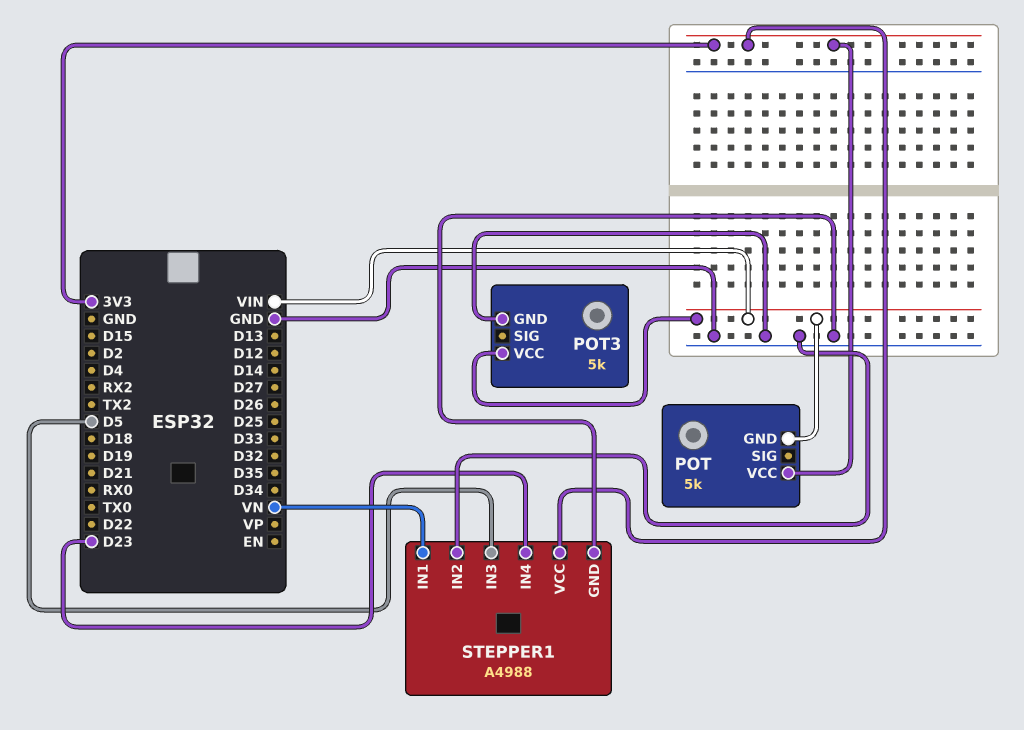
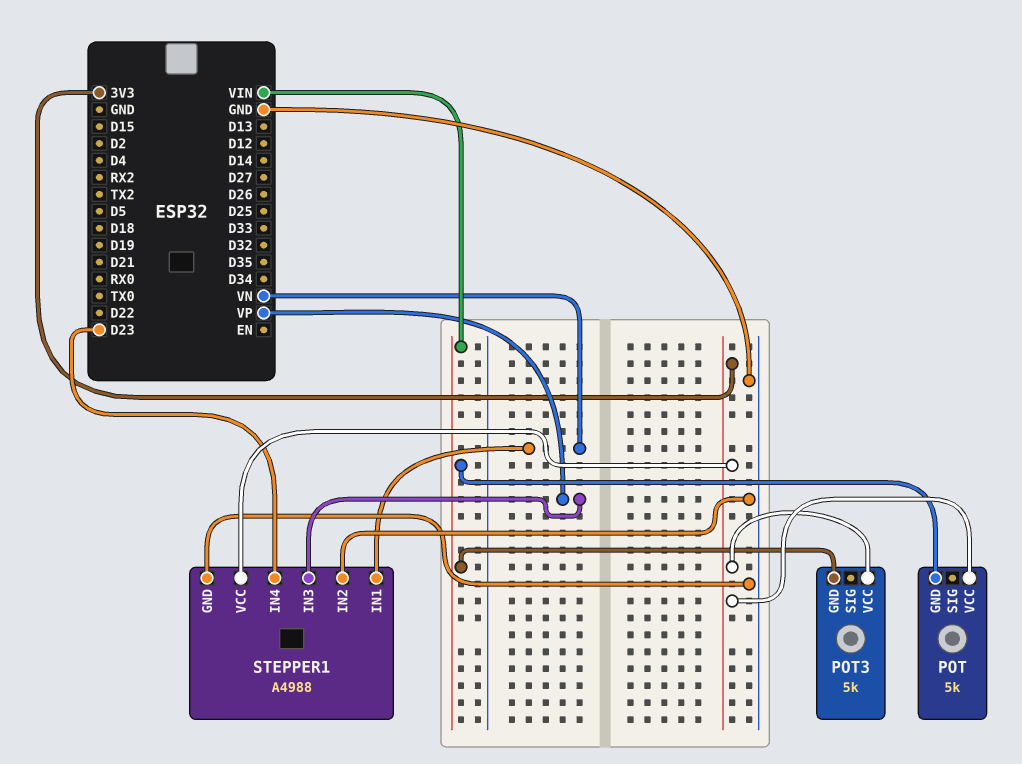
POT3 pin GND: GND -> VIN
POT3 pin VCC: VIN -> 3V3
STEPPER1 pin IN3: D5 -> VP

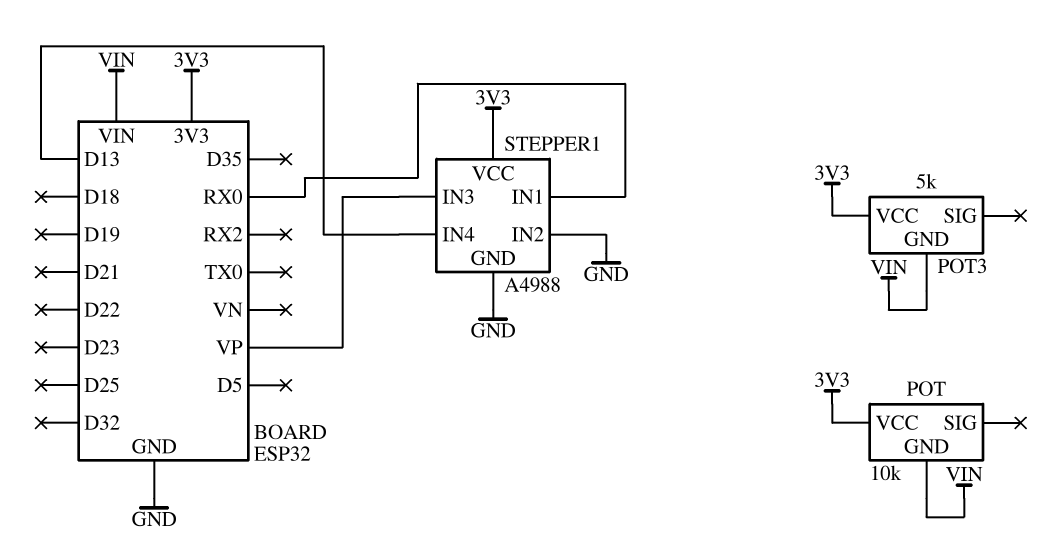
POT: 5k -> 10k
STEPPER1 pin IN1: VN -> RX0
STEPPER1 pin IN4: D23 -> D13

